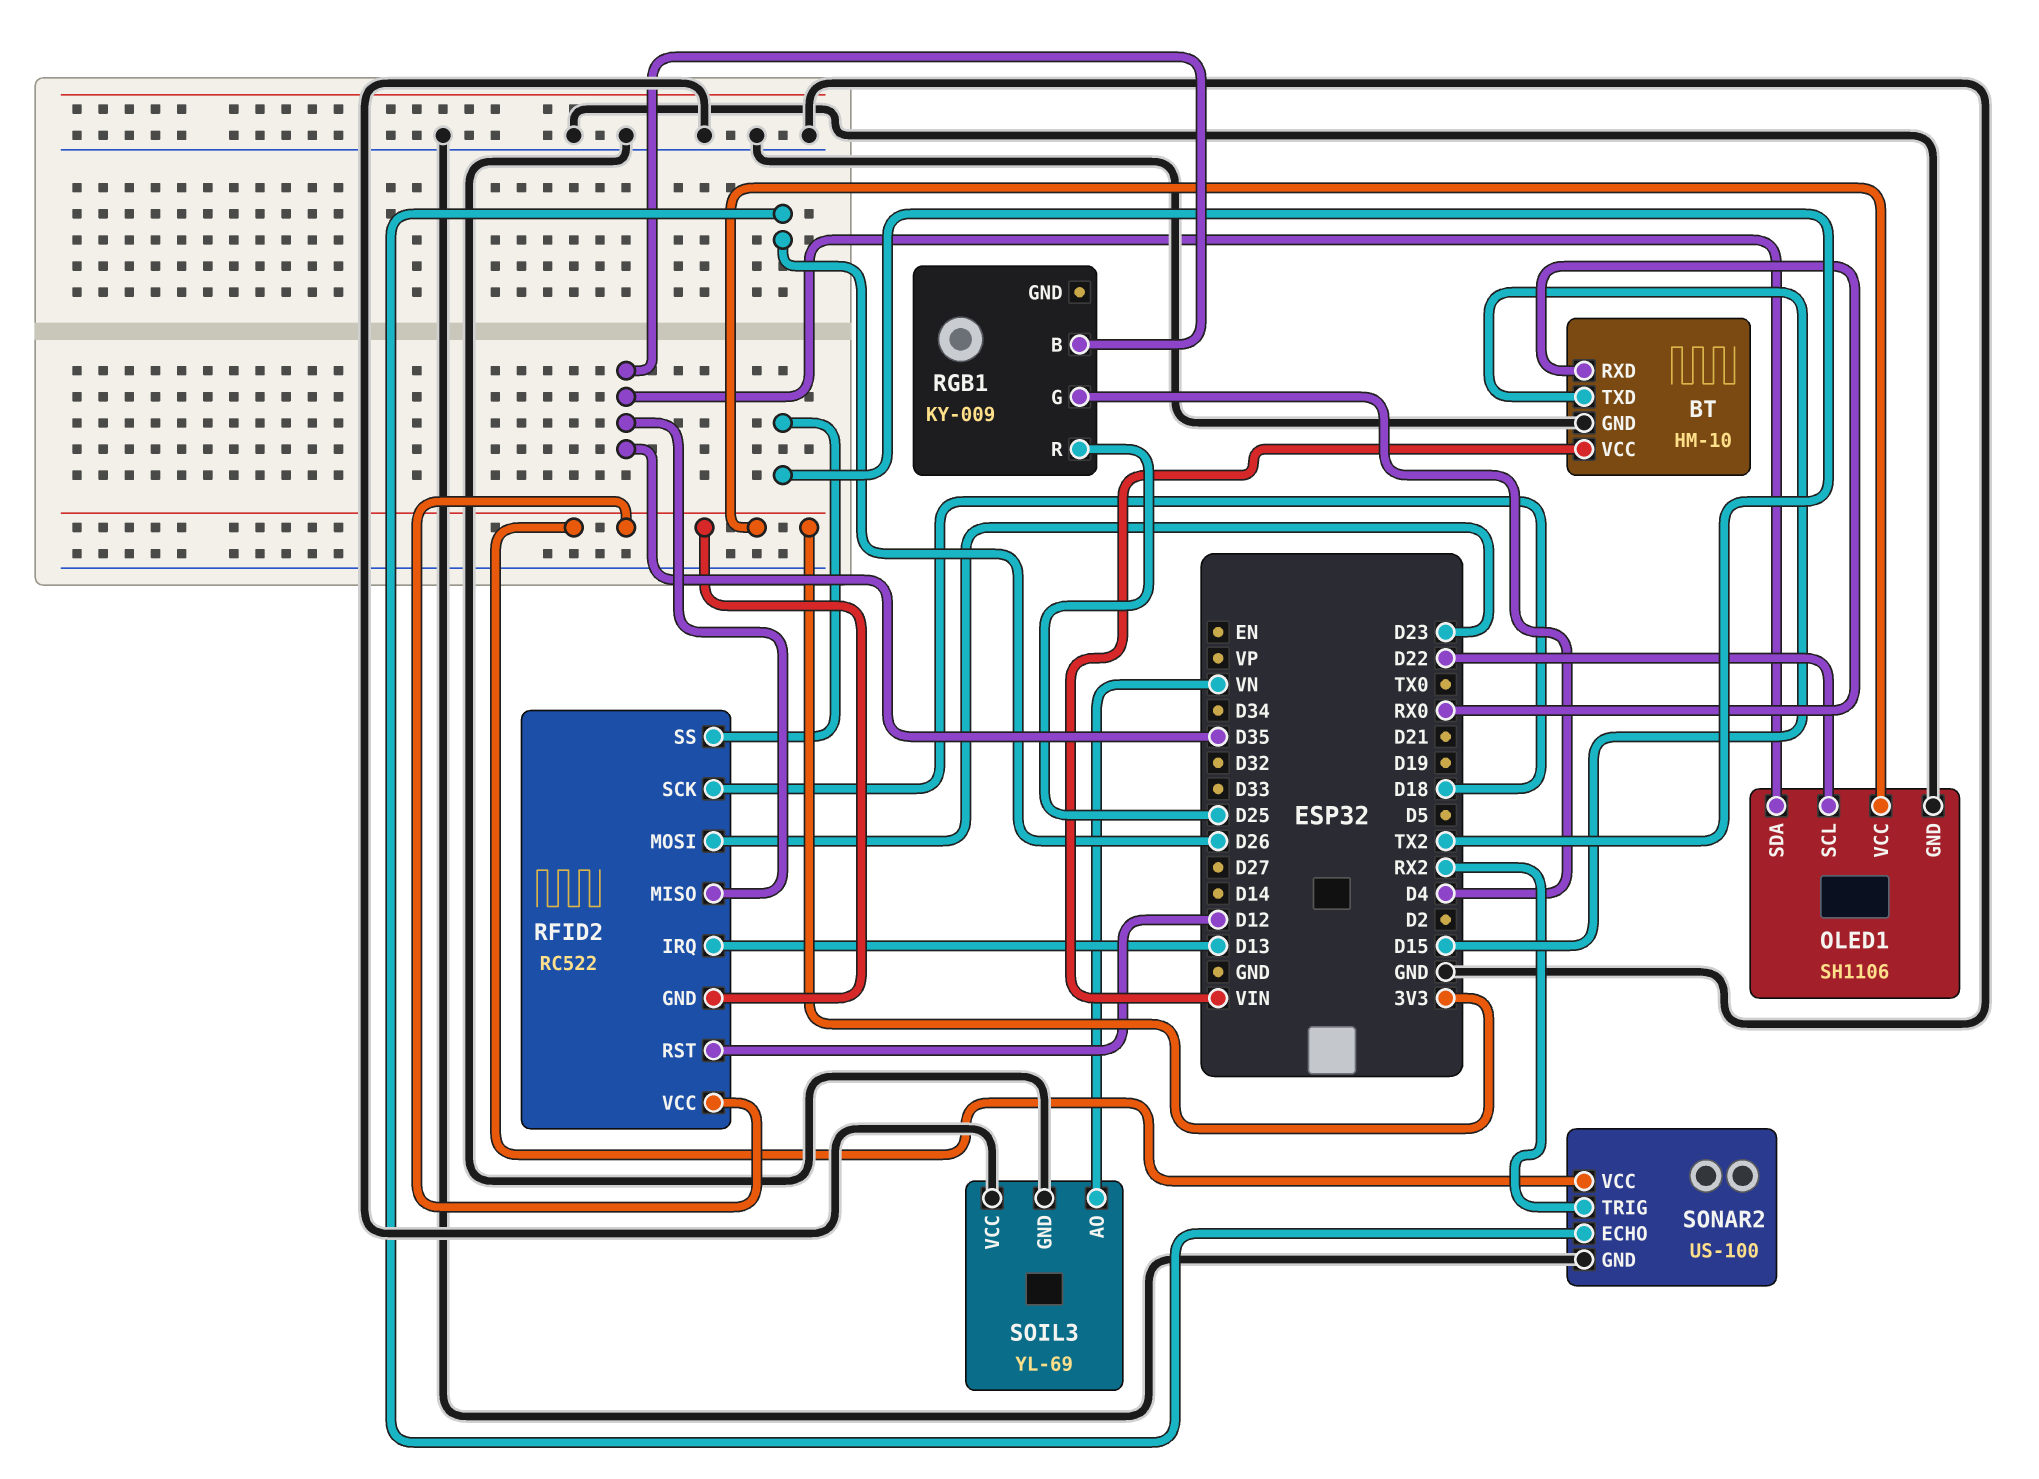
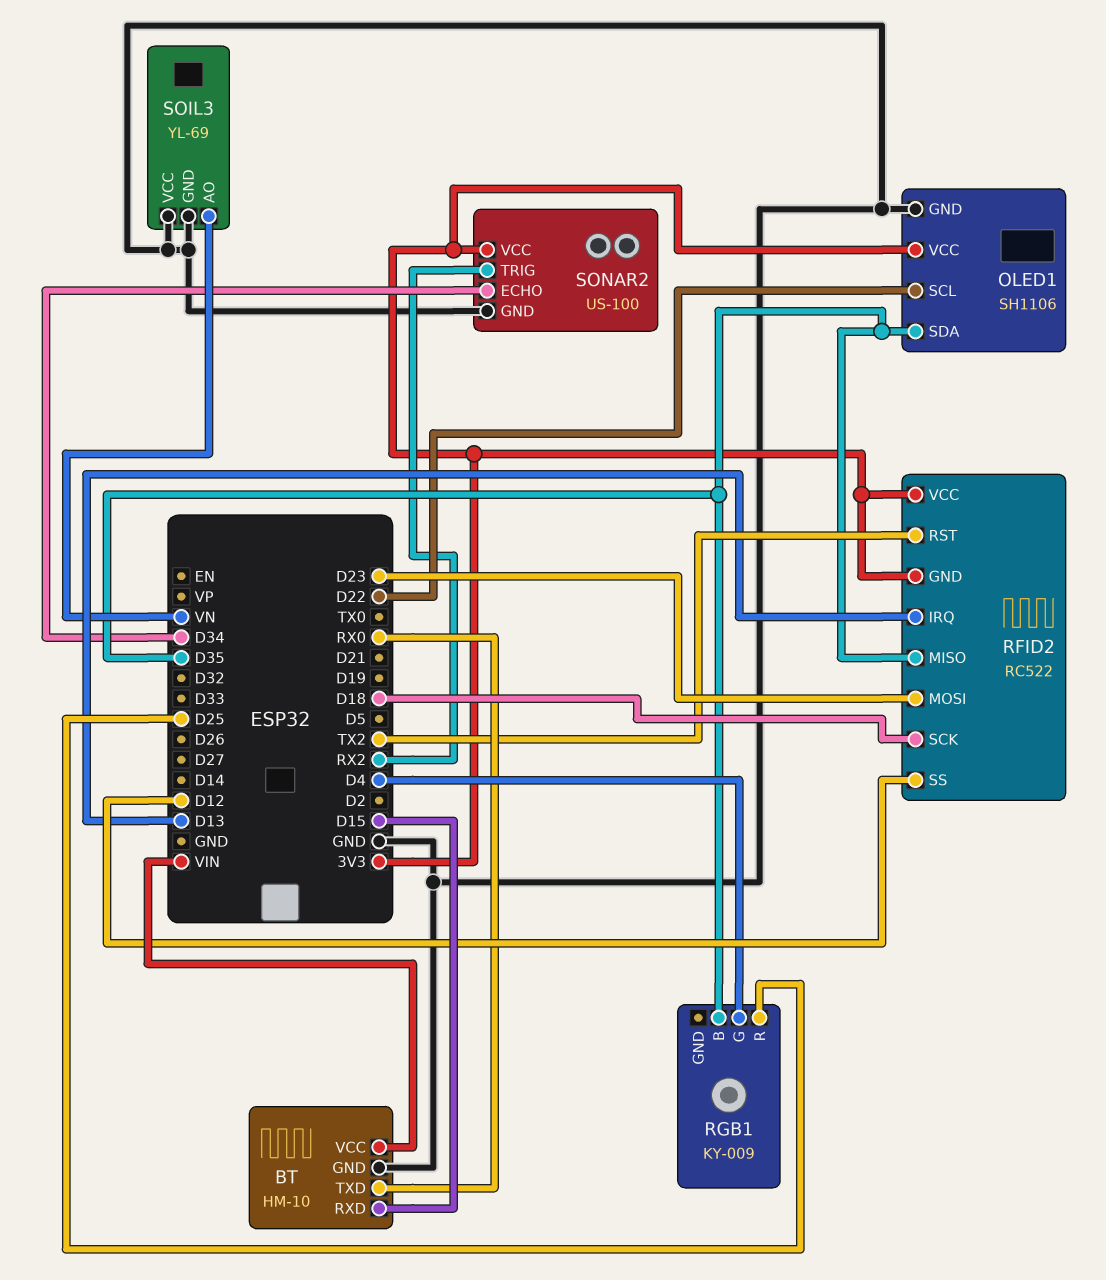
BT pin RXD: RX0 -> D15
BT pin TXD: D15 -> RX0
RFID2 pin RST: D12 -> TX2
RFID2 pin SS: TX2 -> D12
SONAR2 pin ECHO: D26 -> D34

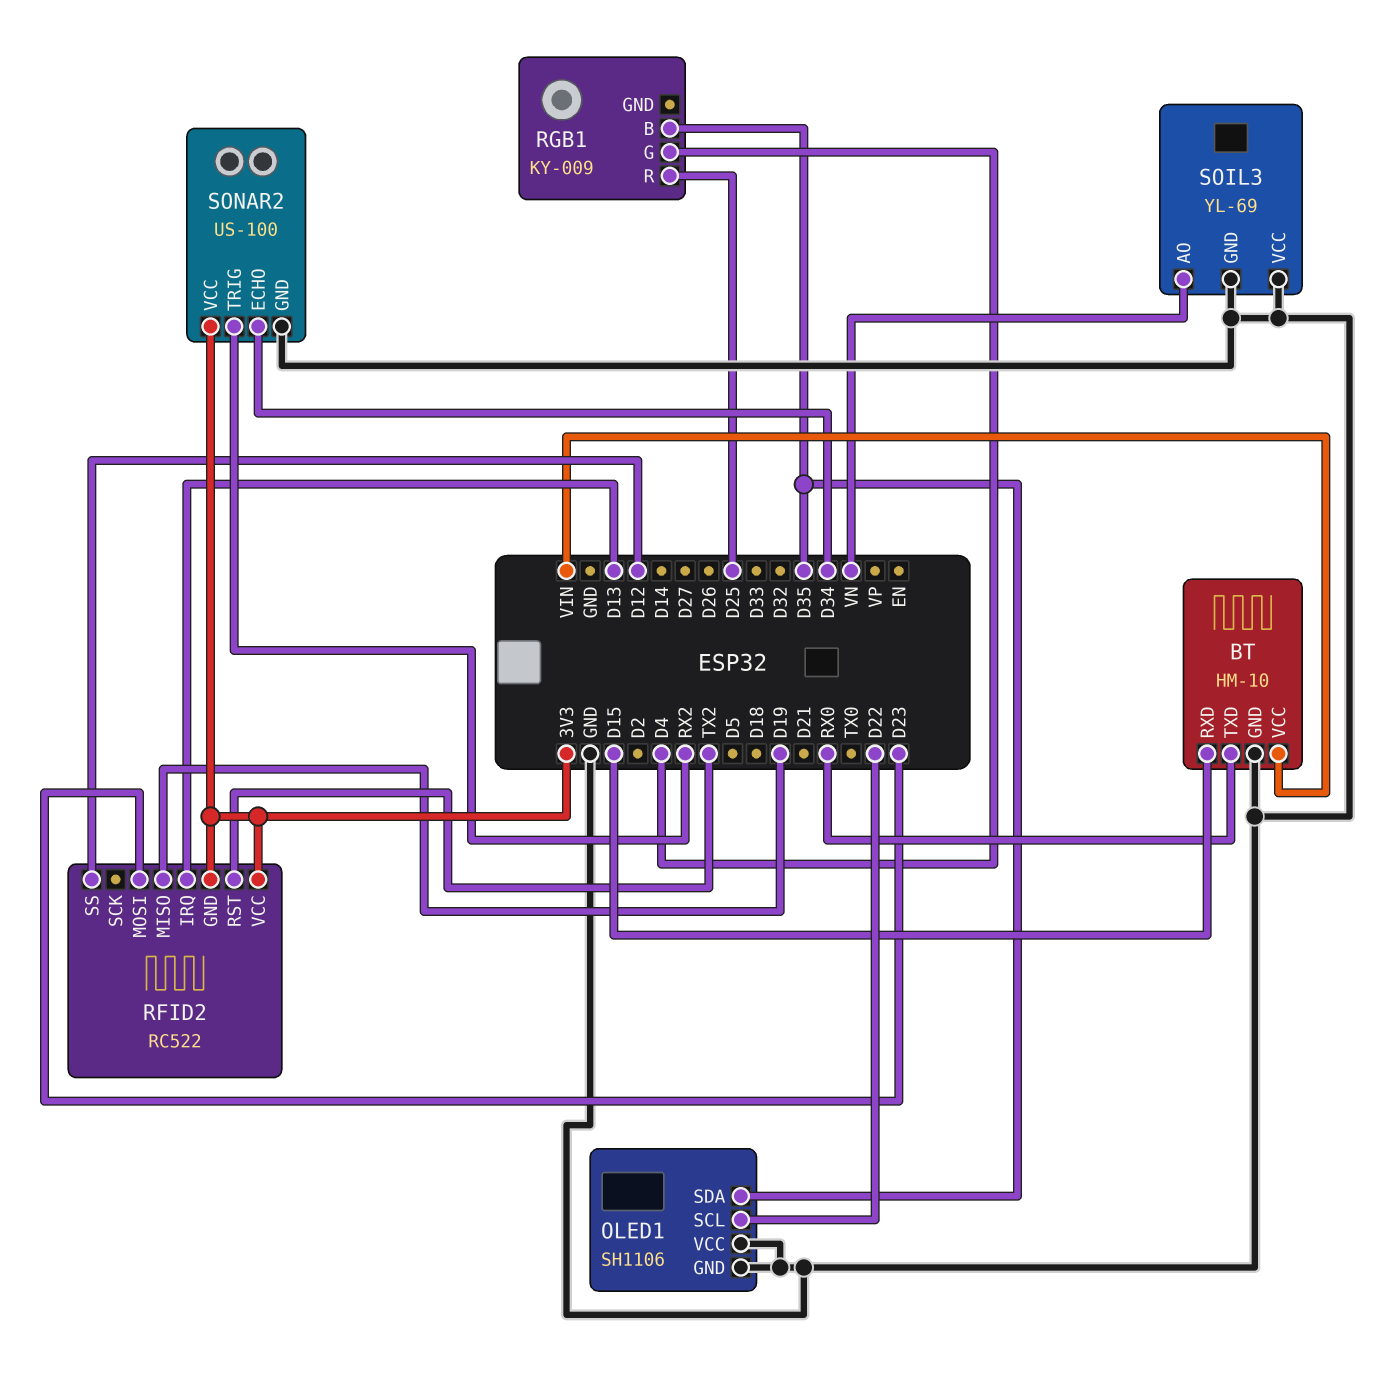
OLED1 pin VCC: 3V3 -> GND
RFID2 pin MISO: D35 -> D19
RFID2 pin SCK: D18 -> none

